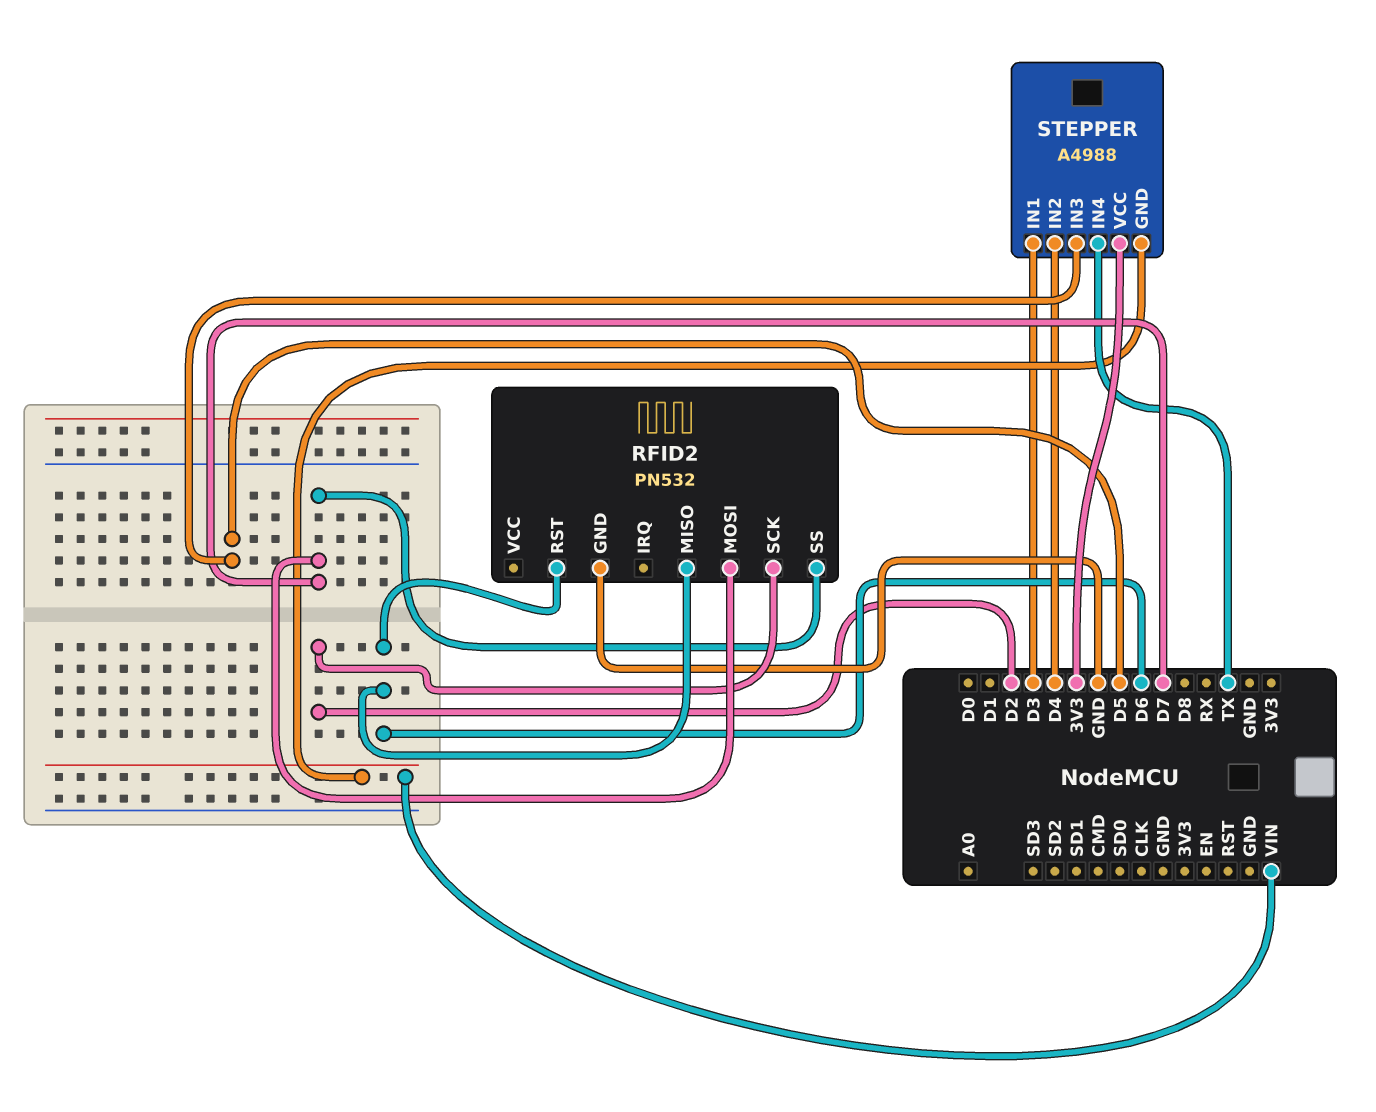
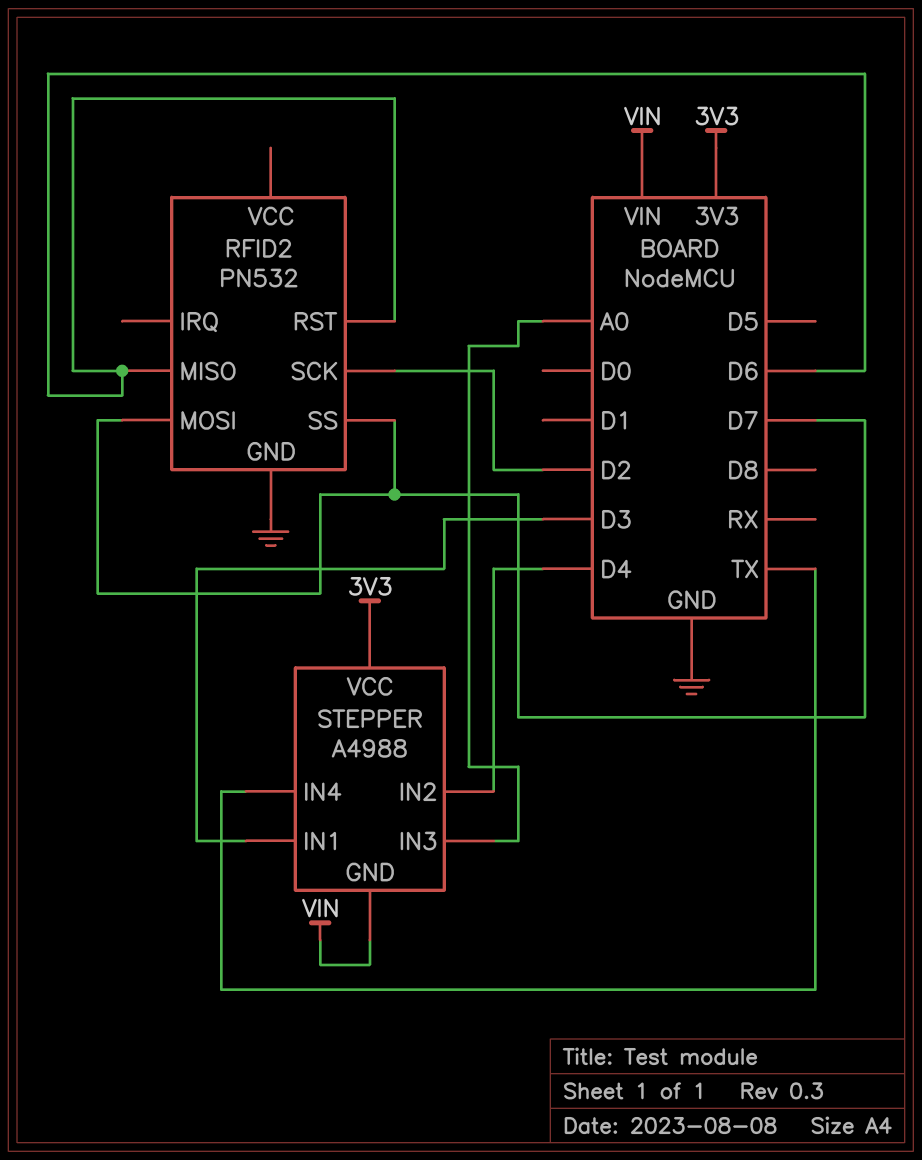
STEPPER pin IN3: D5 -> A0

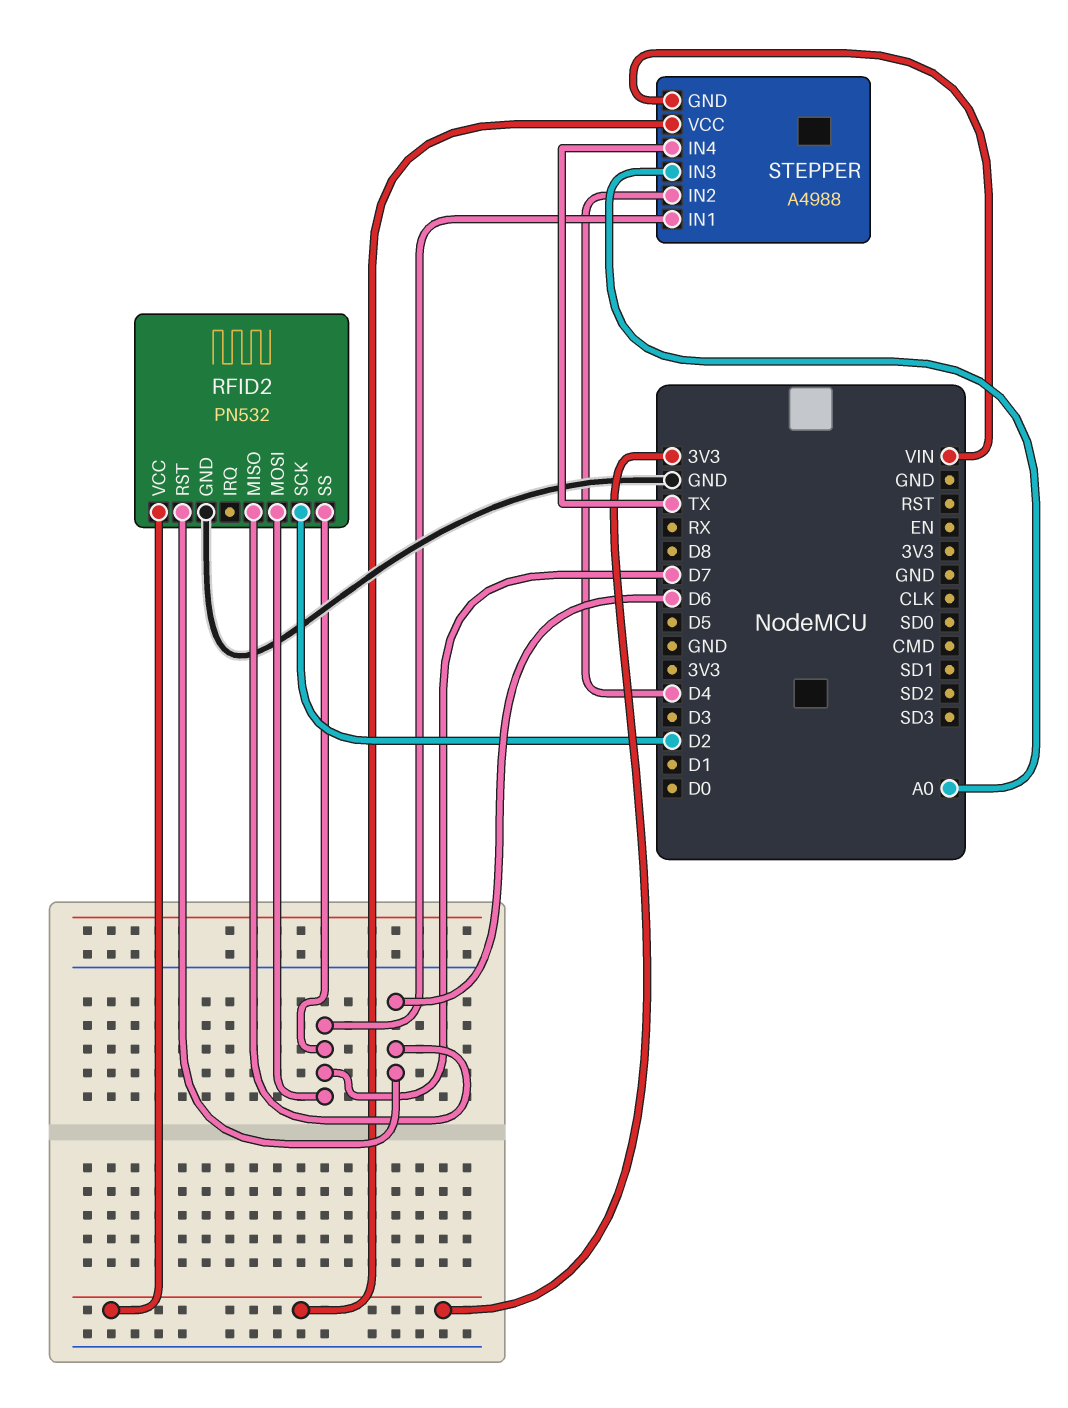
RFID2 pin VCC: none -> 3V3
STEPPER pin IN1: D3 -> D7

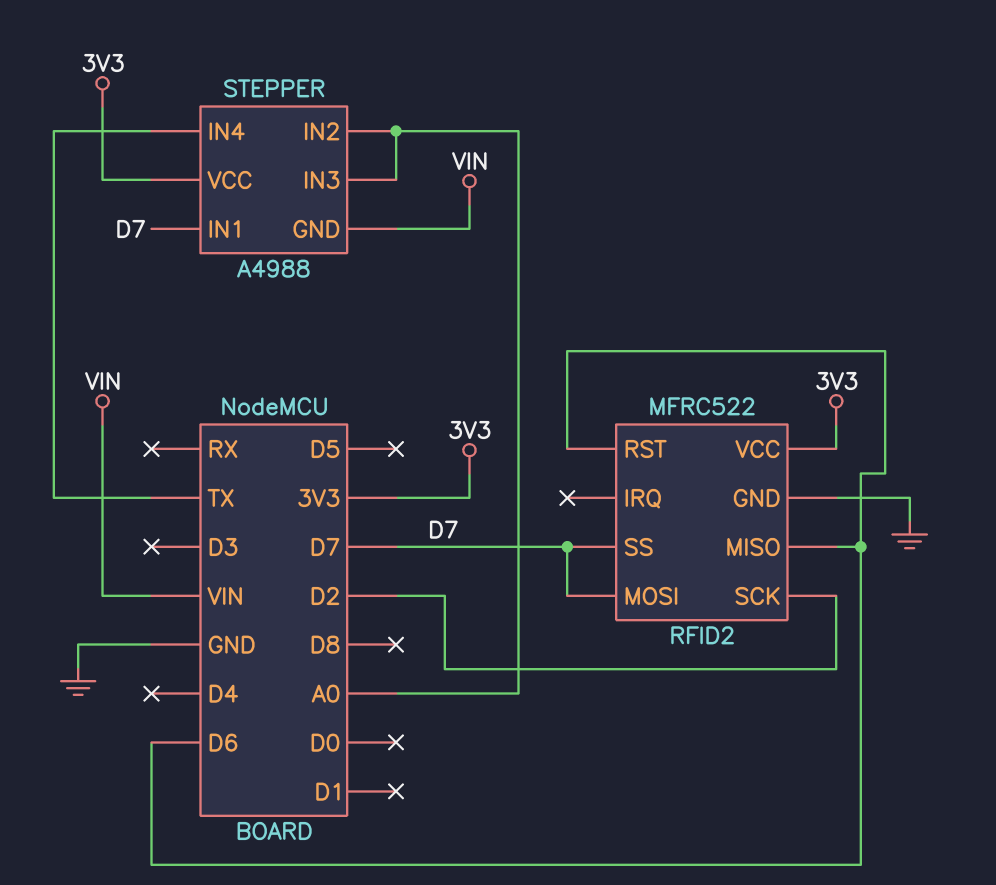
RFID2: PN532 -> MFRC522
STEPPER pin IN2: D4 -> A0

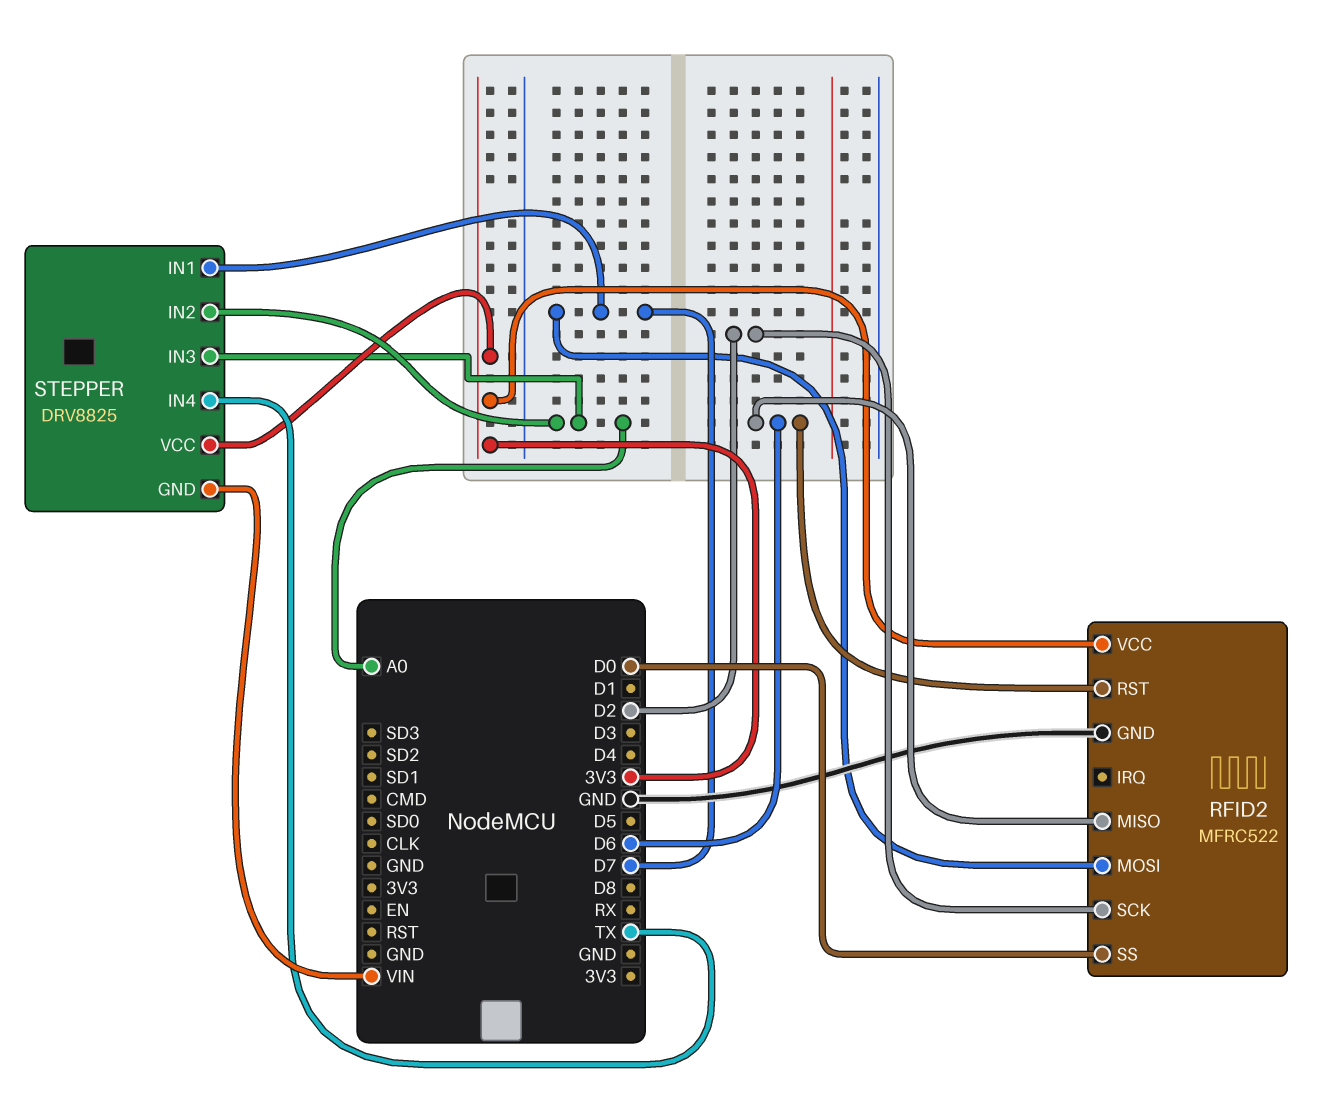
RFID2 pin SS: D7 -> D0
STEPPER: A4988 -> DRV8825

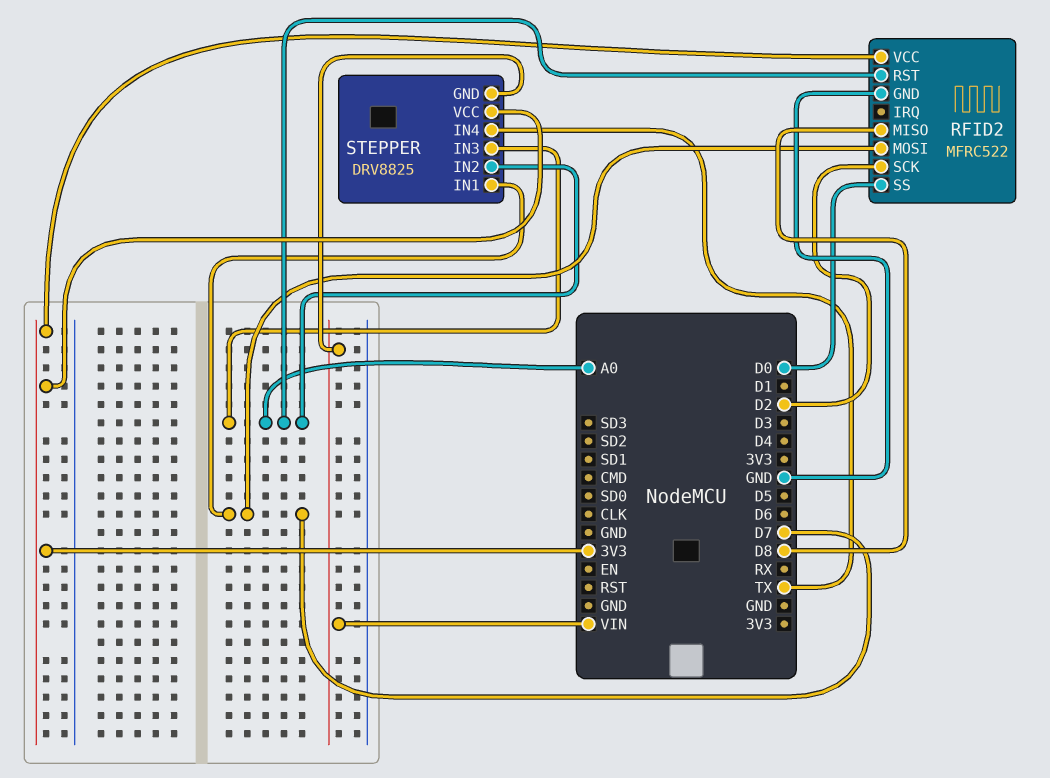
RFID2 pin MISO: D6 -> D8
RFID2 pin RST: D6 -> A0

